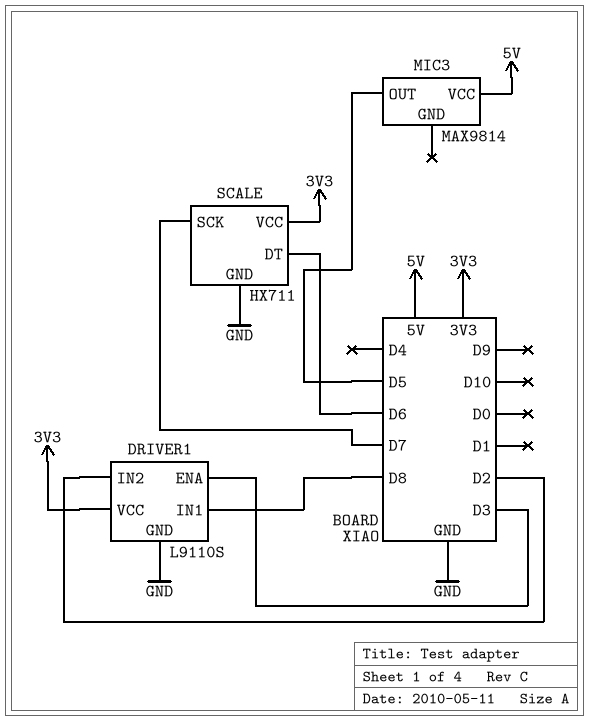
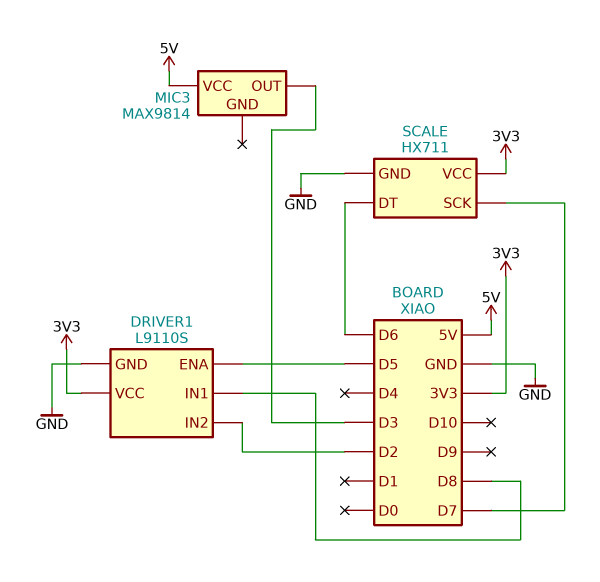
DRIVER1 pin ENA: D3 -> D5
MIC3 pin OUT: D5 -> D3

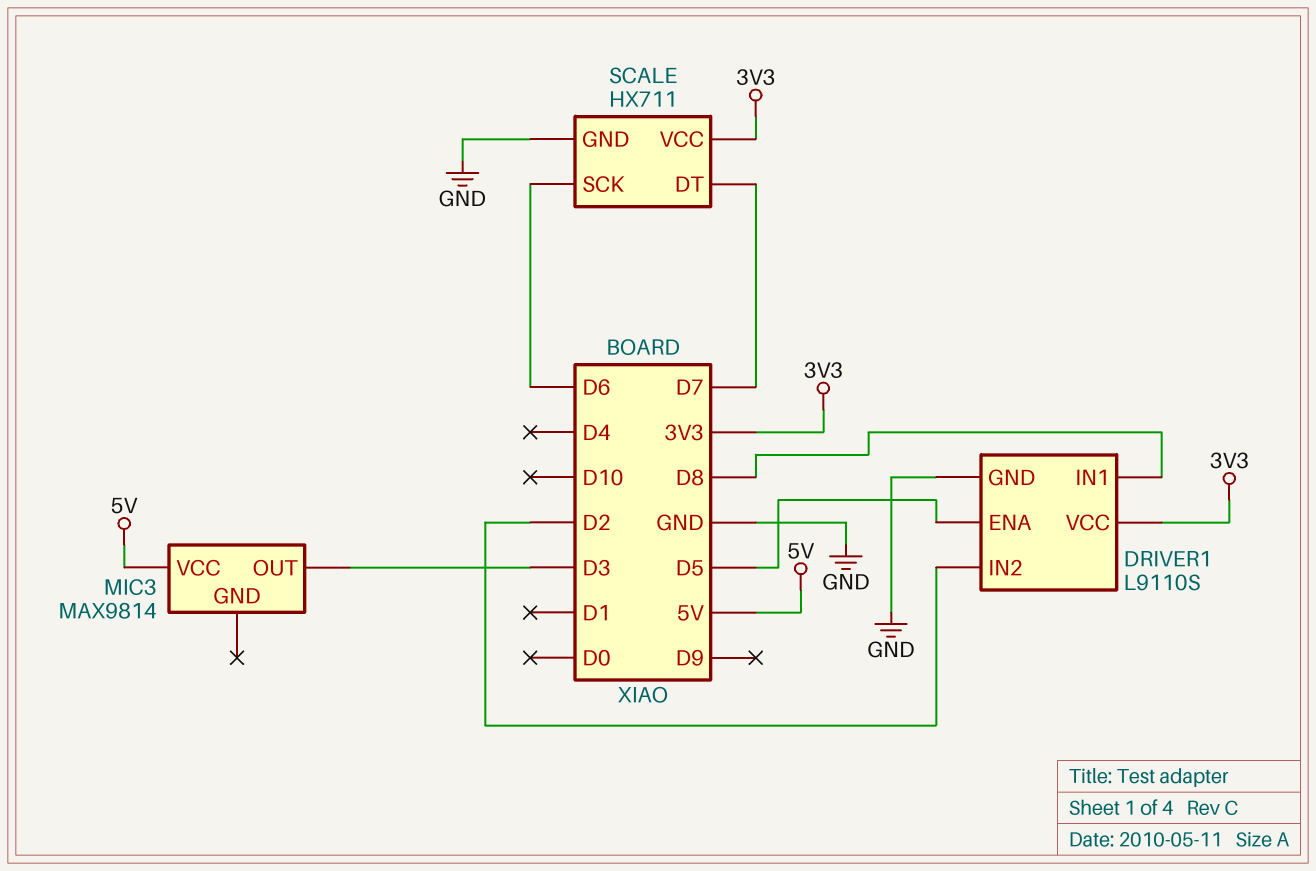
SCALE pin DT: D6 -> D7
SCALE pin SCK: D7 -> D6

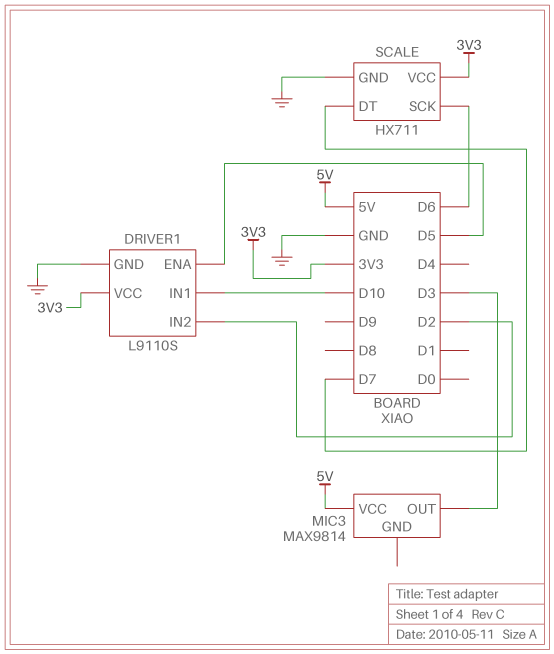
DRIVER1 pin IN1: D8 -> D10

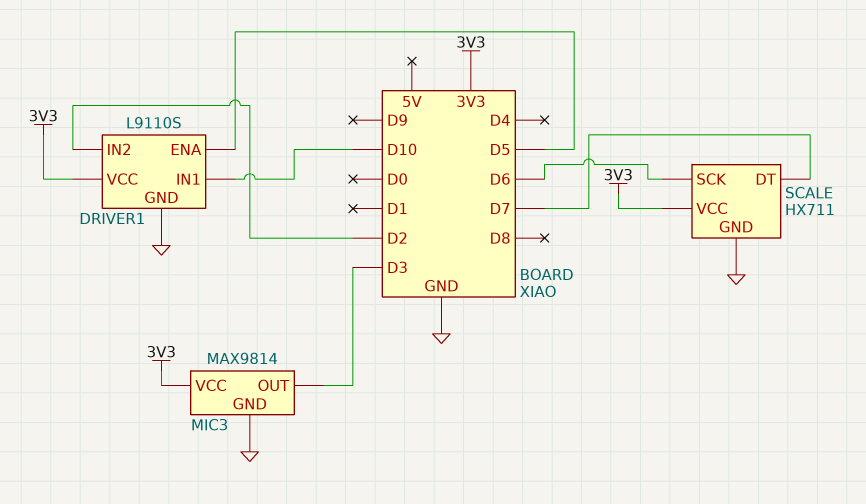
MIC3 pin GND: none -> GND
MIC3 pin VCC: 5V -> 3V3

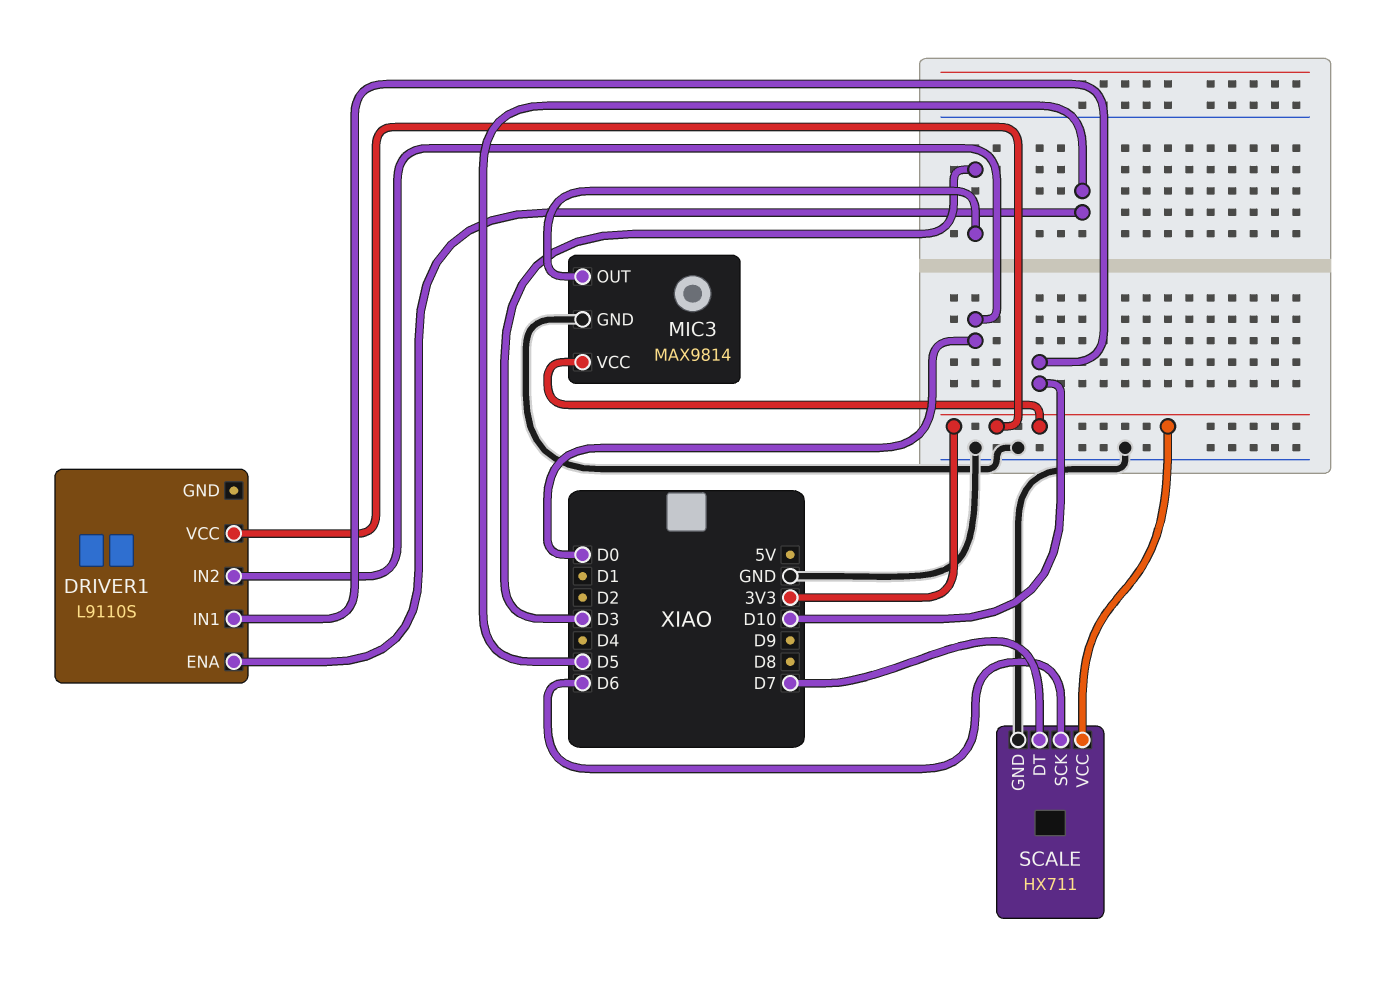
DRIVER1 pin GND: GND -> none
DRIVER1 pin IN2: D2 -> D0

